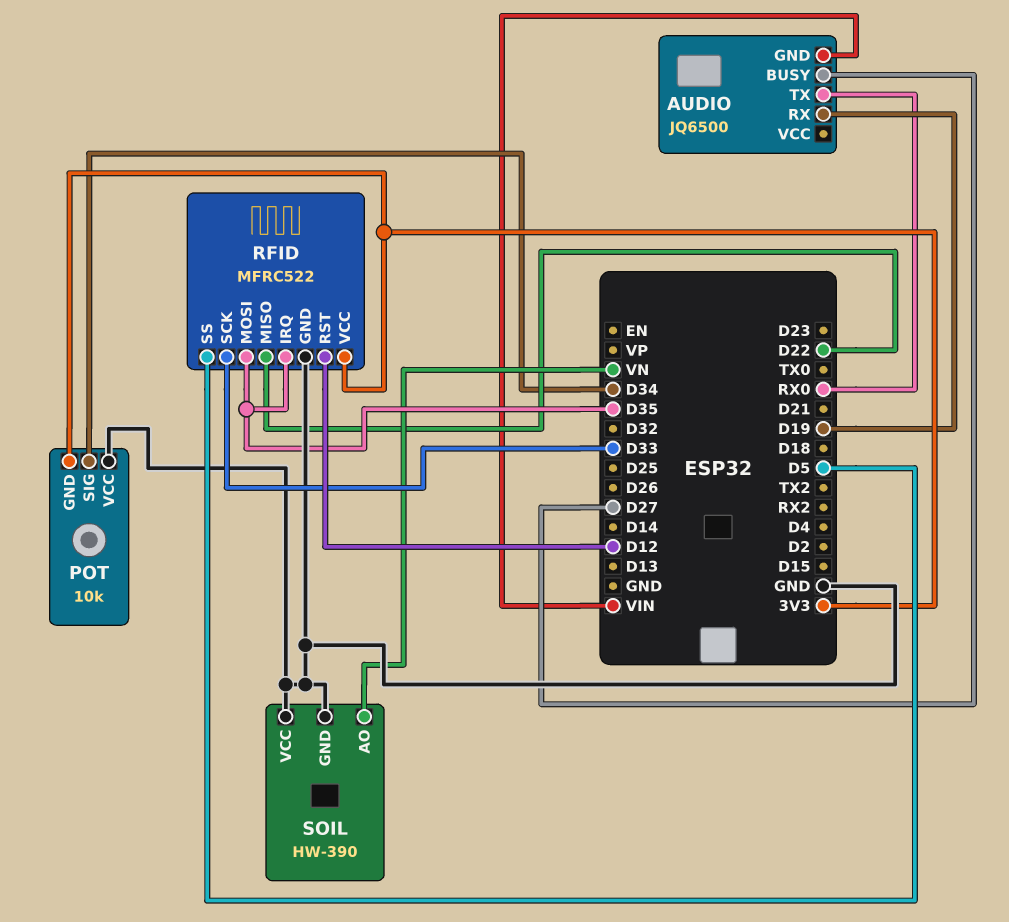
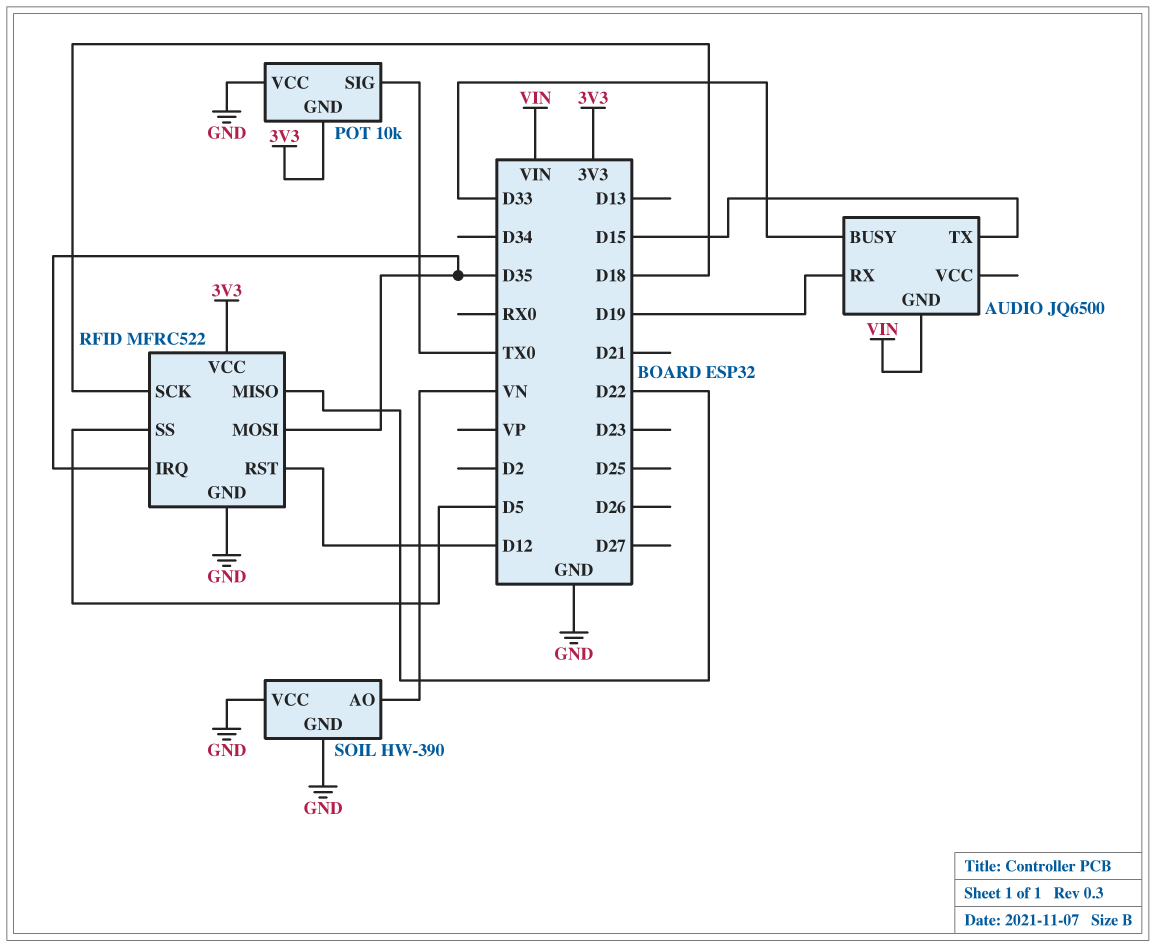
AUDIO pin BUSY: D27 -> D33
AUDIO pin TX: RX0 -> D15
POT pin SIG: D34 -> TX0
RFID pin SCK: D33 -> D18

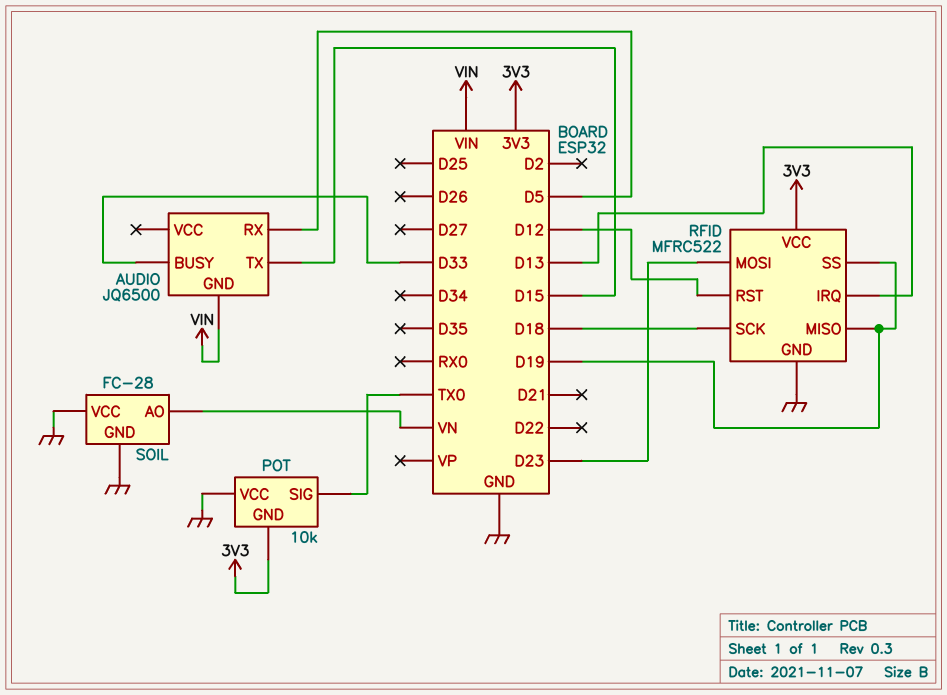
AUDIO pin RX: D19 -> D5
RFID pin IRQ: D35 -> D13
RFID pin MISO: D22 -> D19
RFID pin MOSI: D35 -> D23
RFID pin SS: D5 -> D19
SOIL: HW-390 -> FC-28

